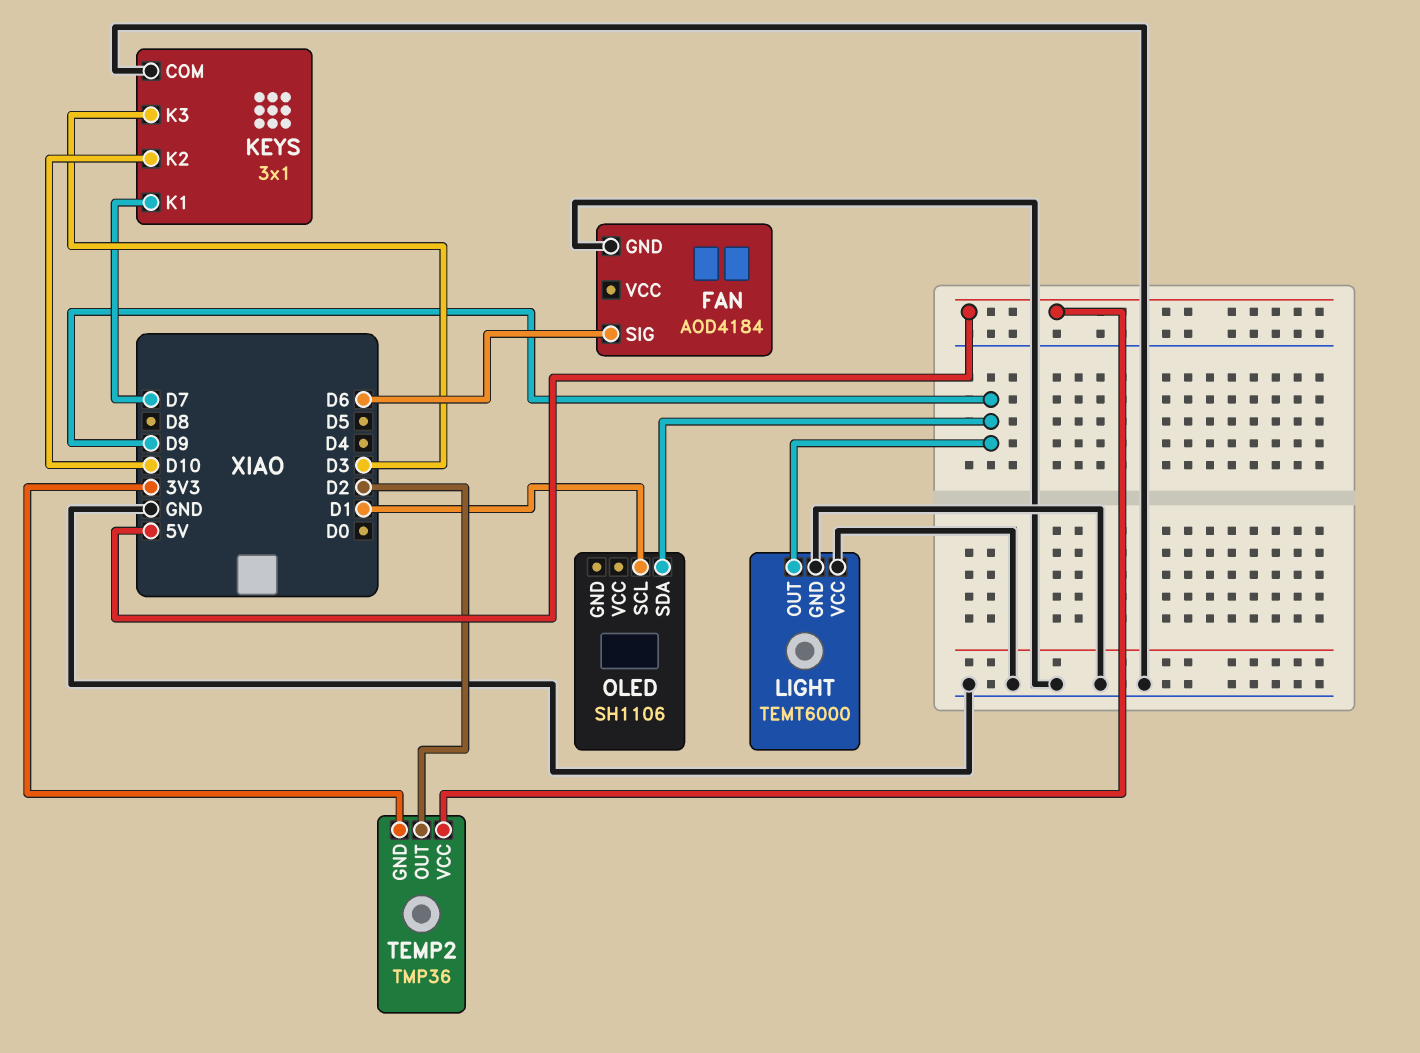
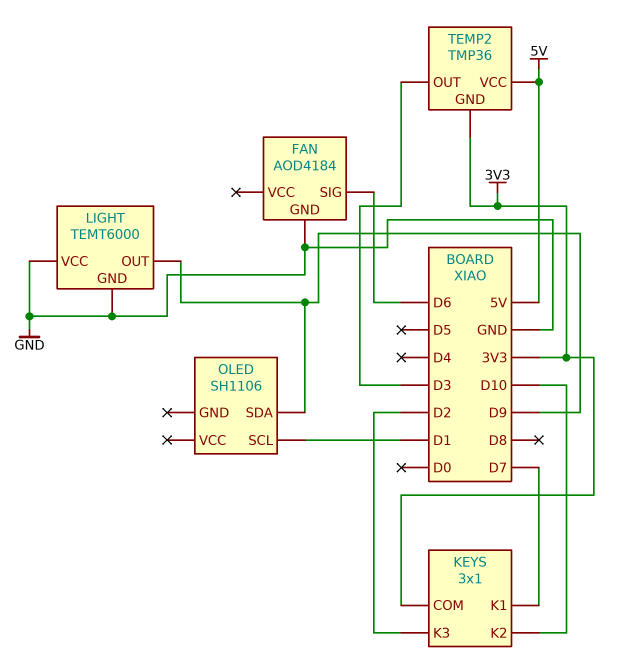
KEYS pin COM: GND -> 3V3
KEYS pin K3: D3 -> D2
TEMP2 pin OUT: D2 -> D3

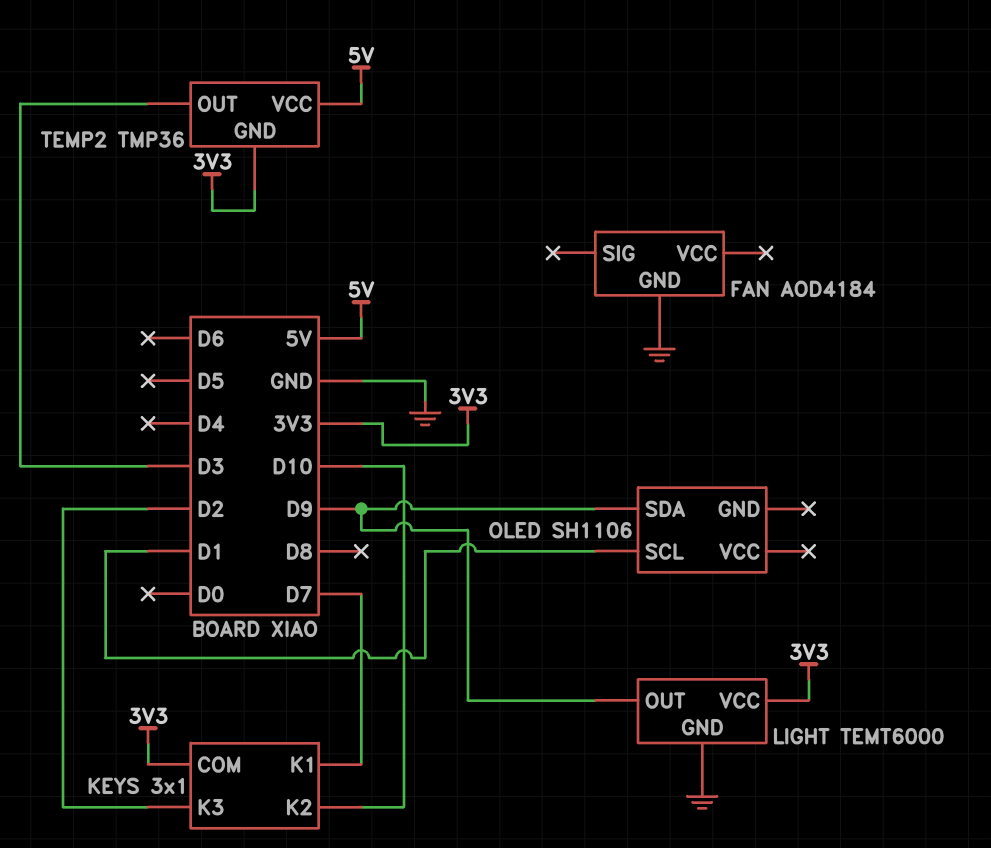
FAN pin SIG: D6 -> none
LIGHT pin VCC: GND -> 3V3

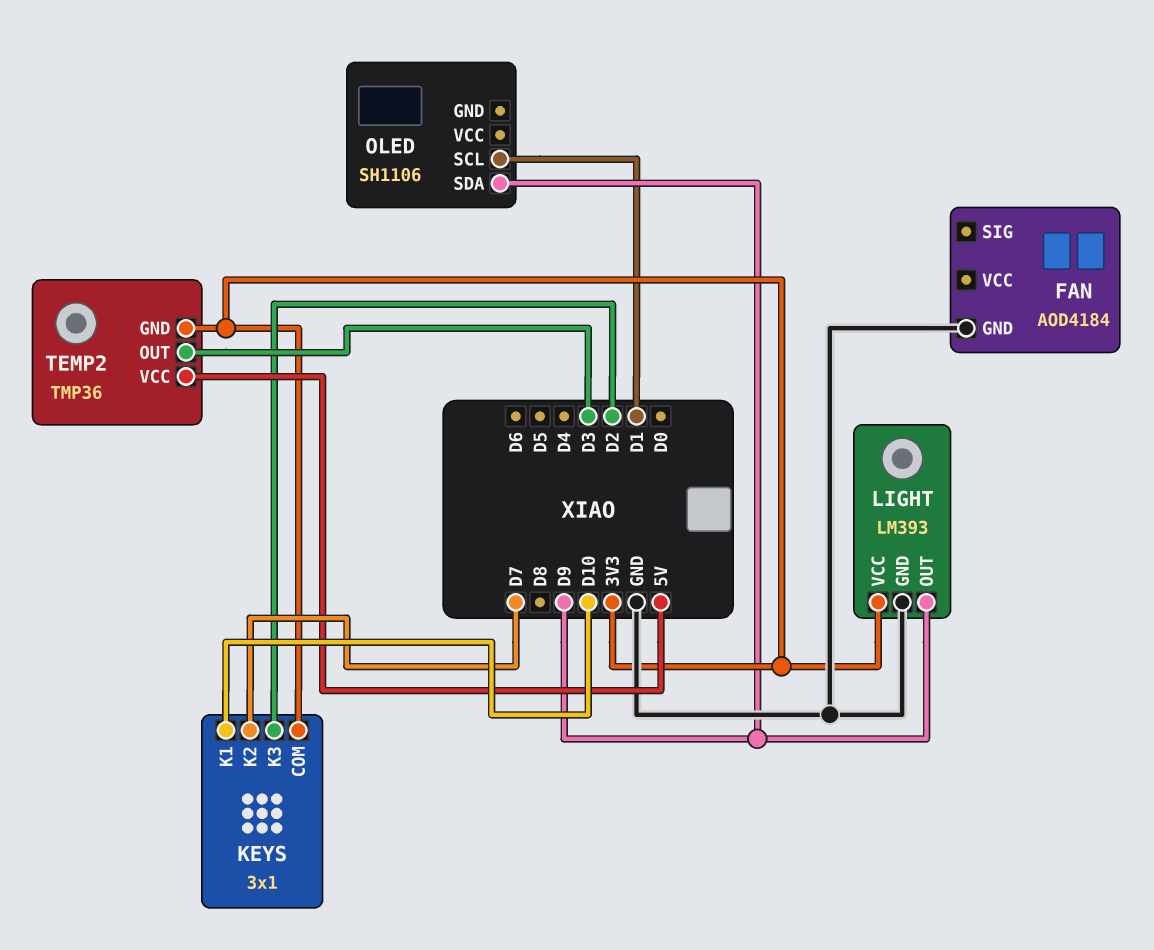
KEYS pin K1: D7 -> D10
KEYS pin K2: D10 -> D7
LIGHT: TEMT6000 -> LM393

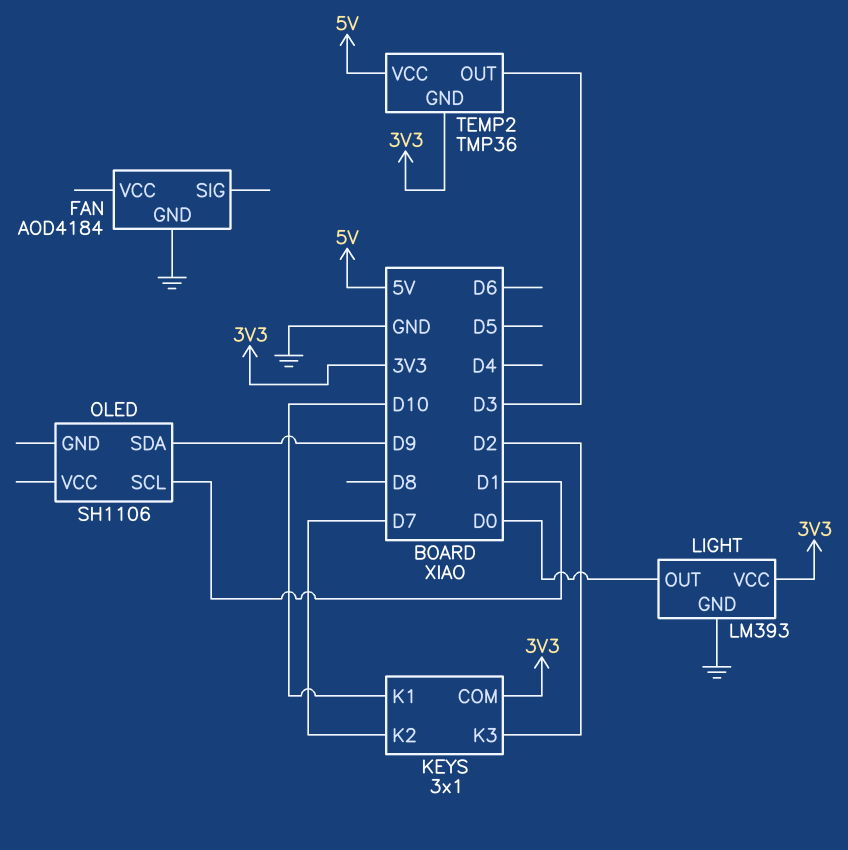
LIGHT pin OUT: D9 -> D0

